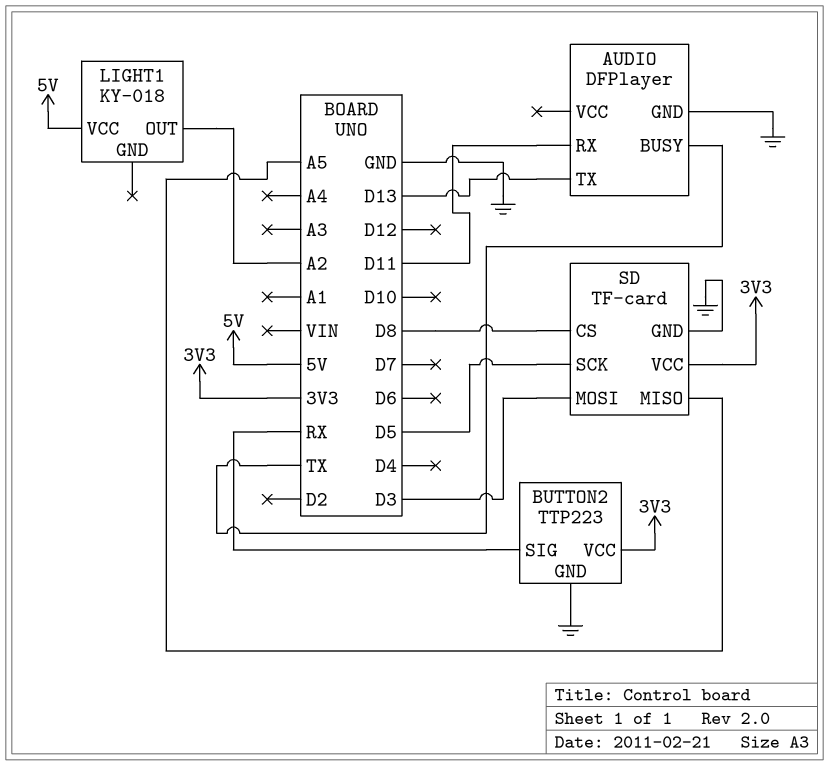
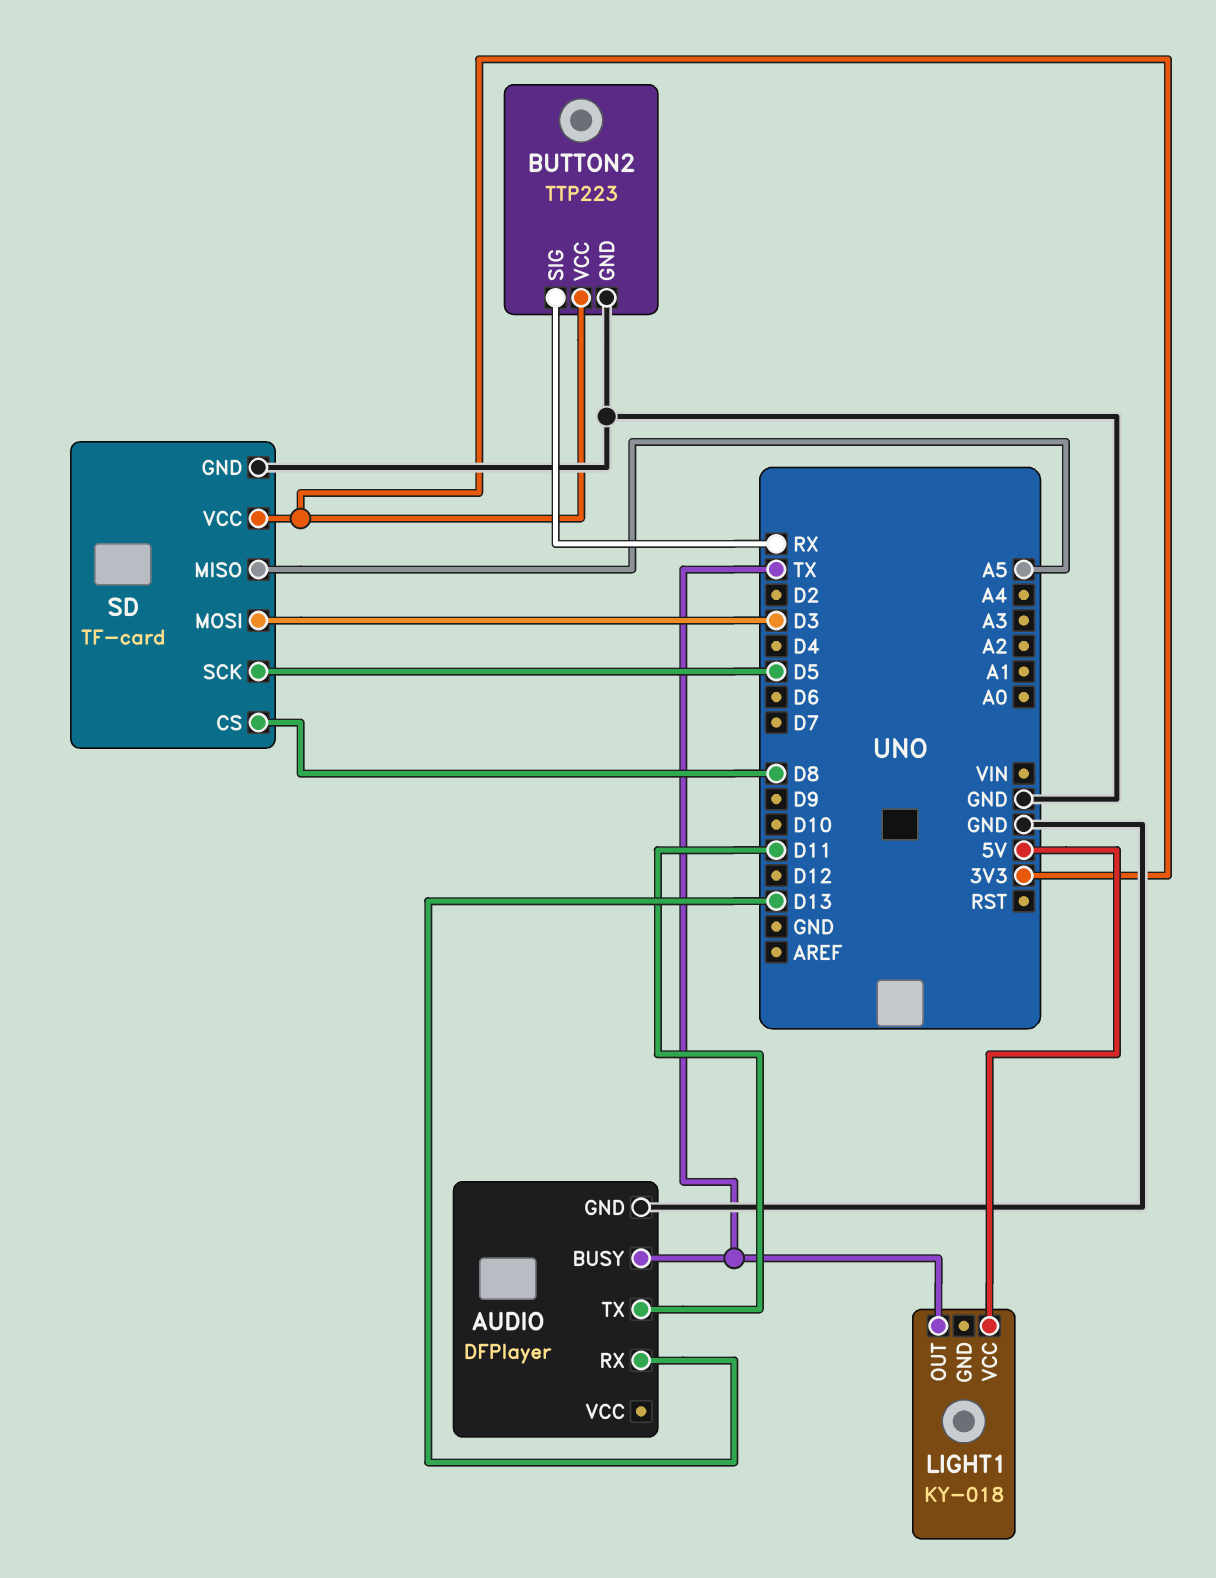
AUDIO pin RX: D11 -> D13
AUDIO pin TX: D13 -> D11
LIGHT1 pin OUT: A2 -> TX

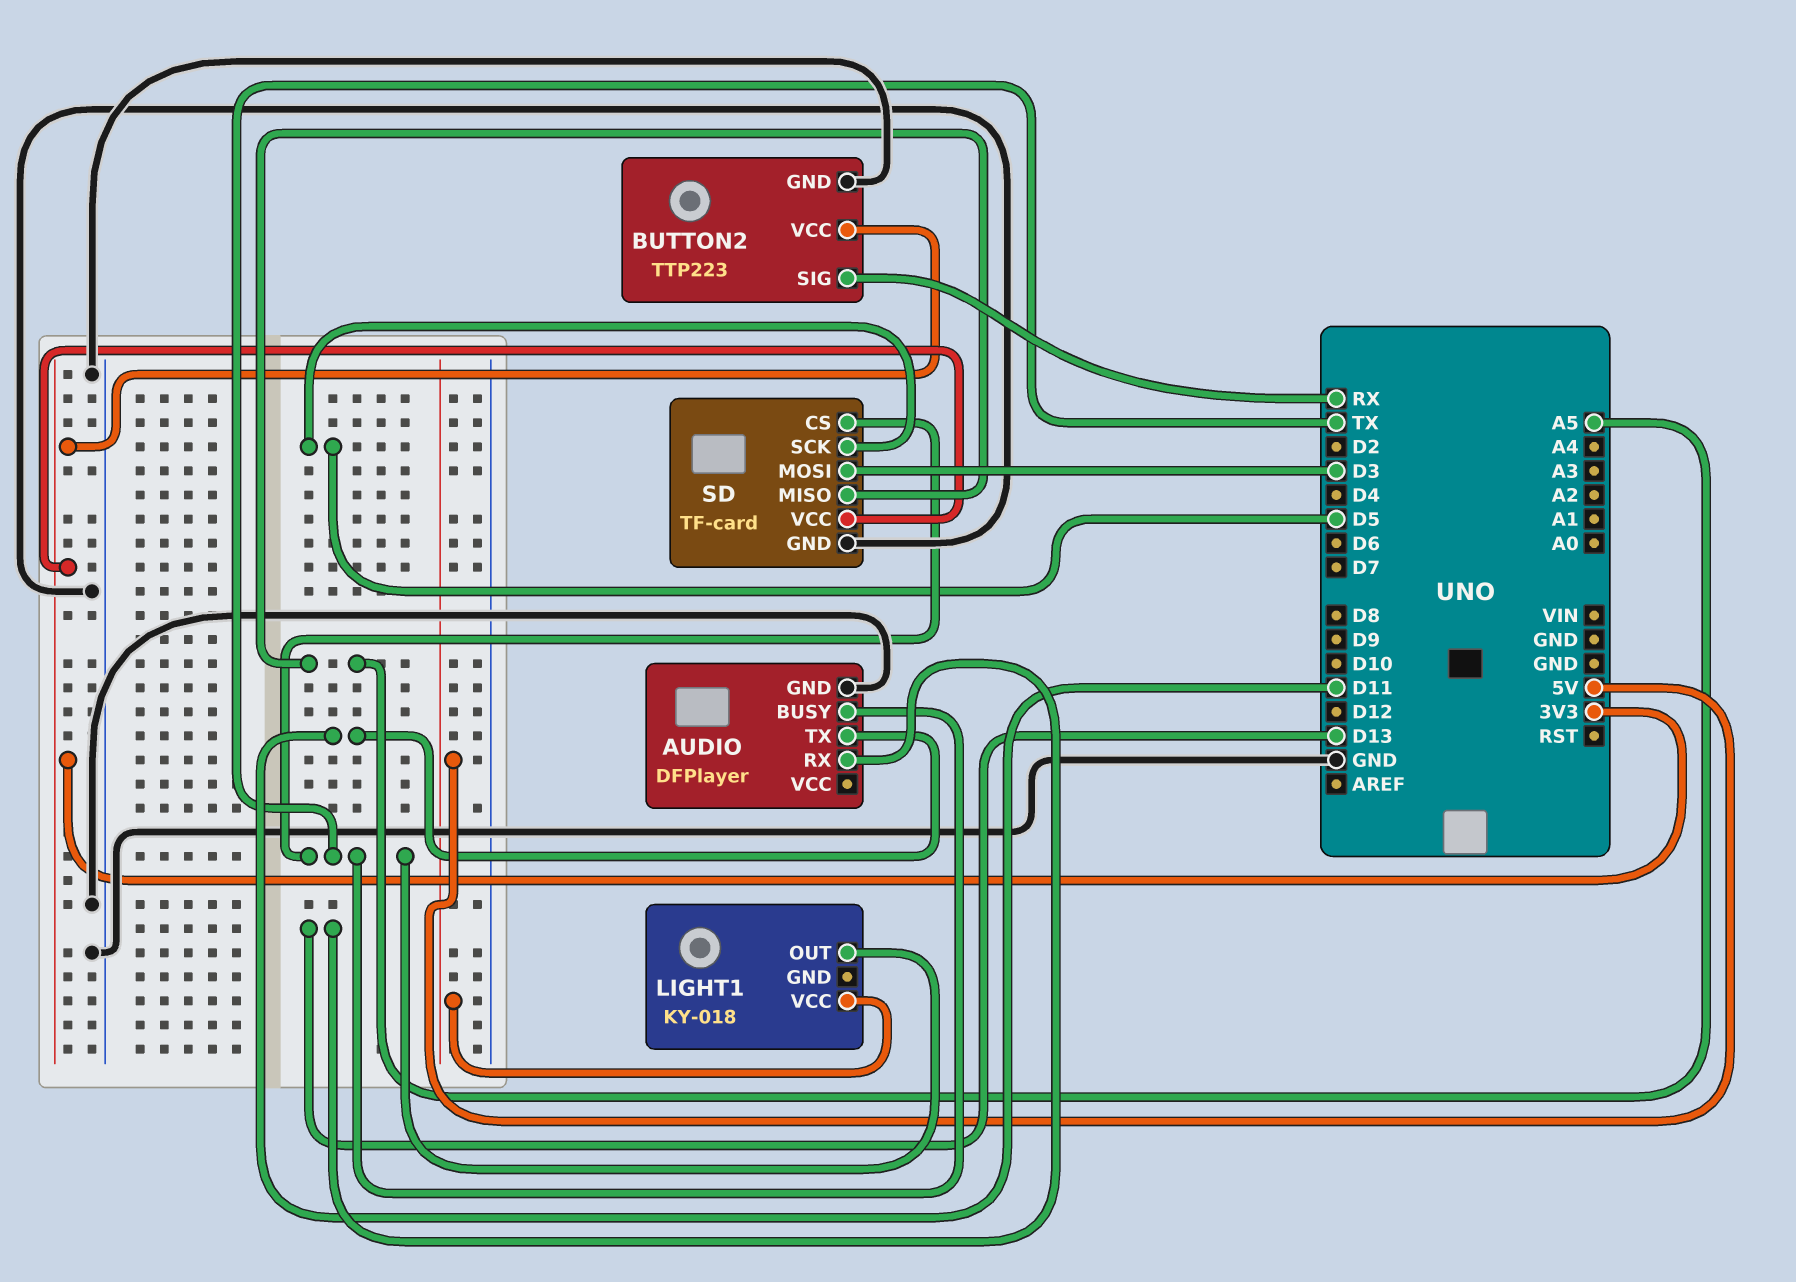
SD pin CS: D8 -> TX

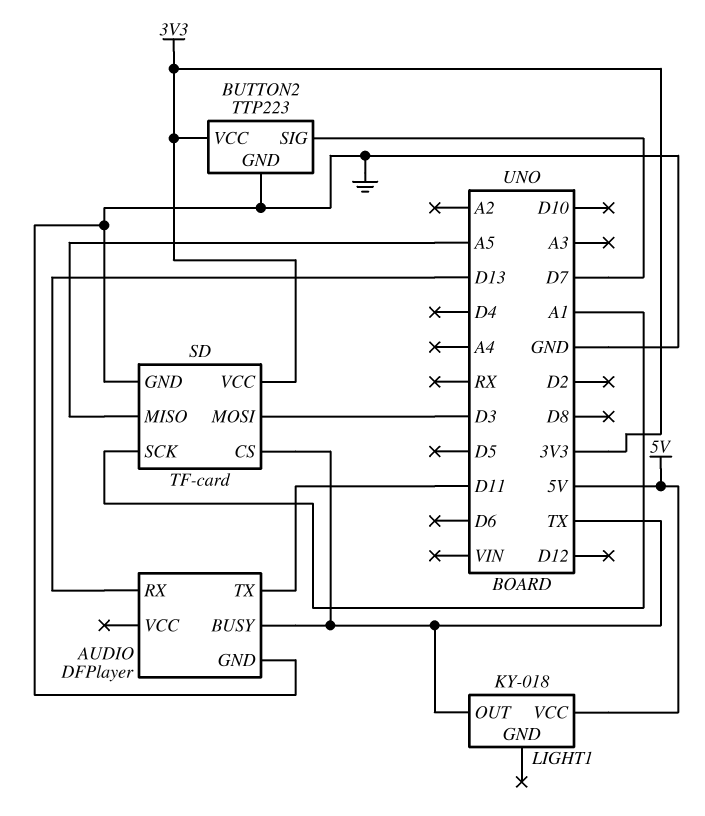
BUTTON2 pin SIG: RX -> D7
SD pin SCK: D5 -> A1

